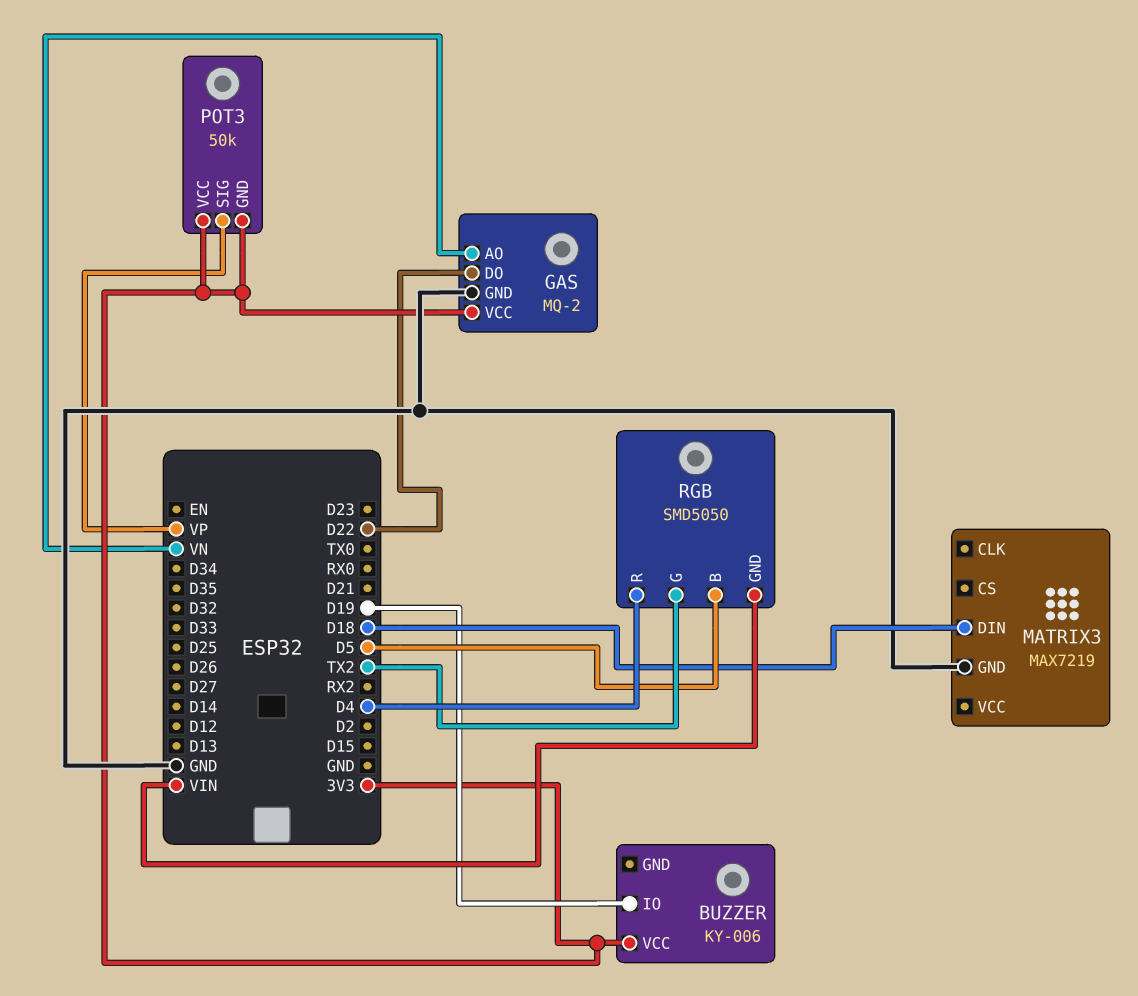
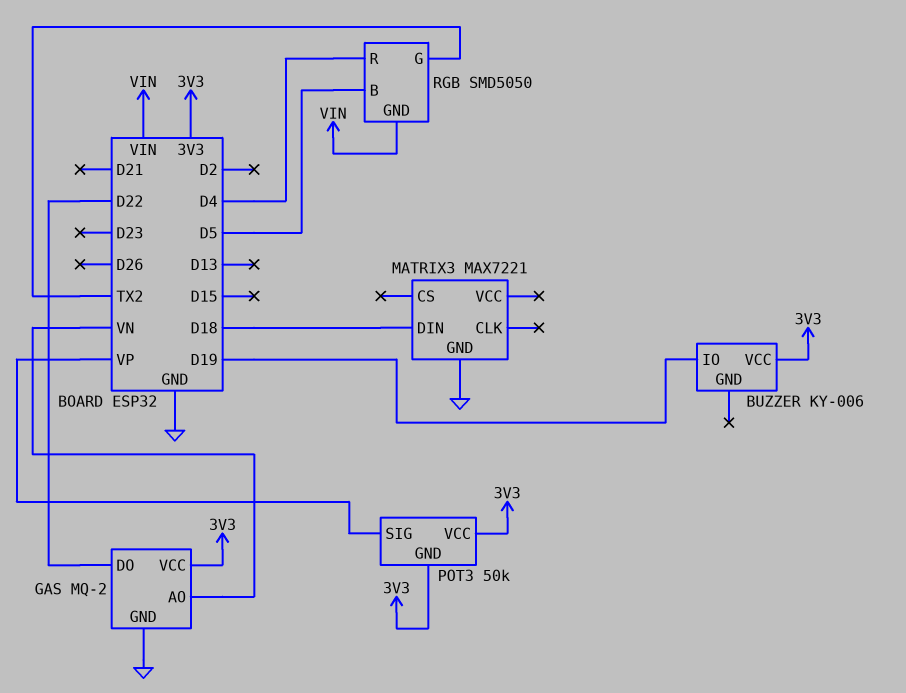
MATRIX3: MAX7219 -> MAX7221

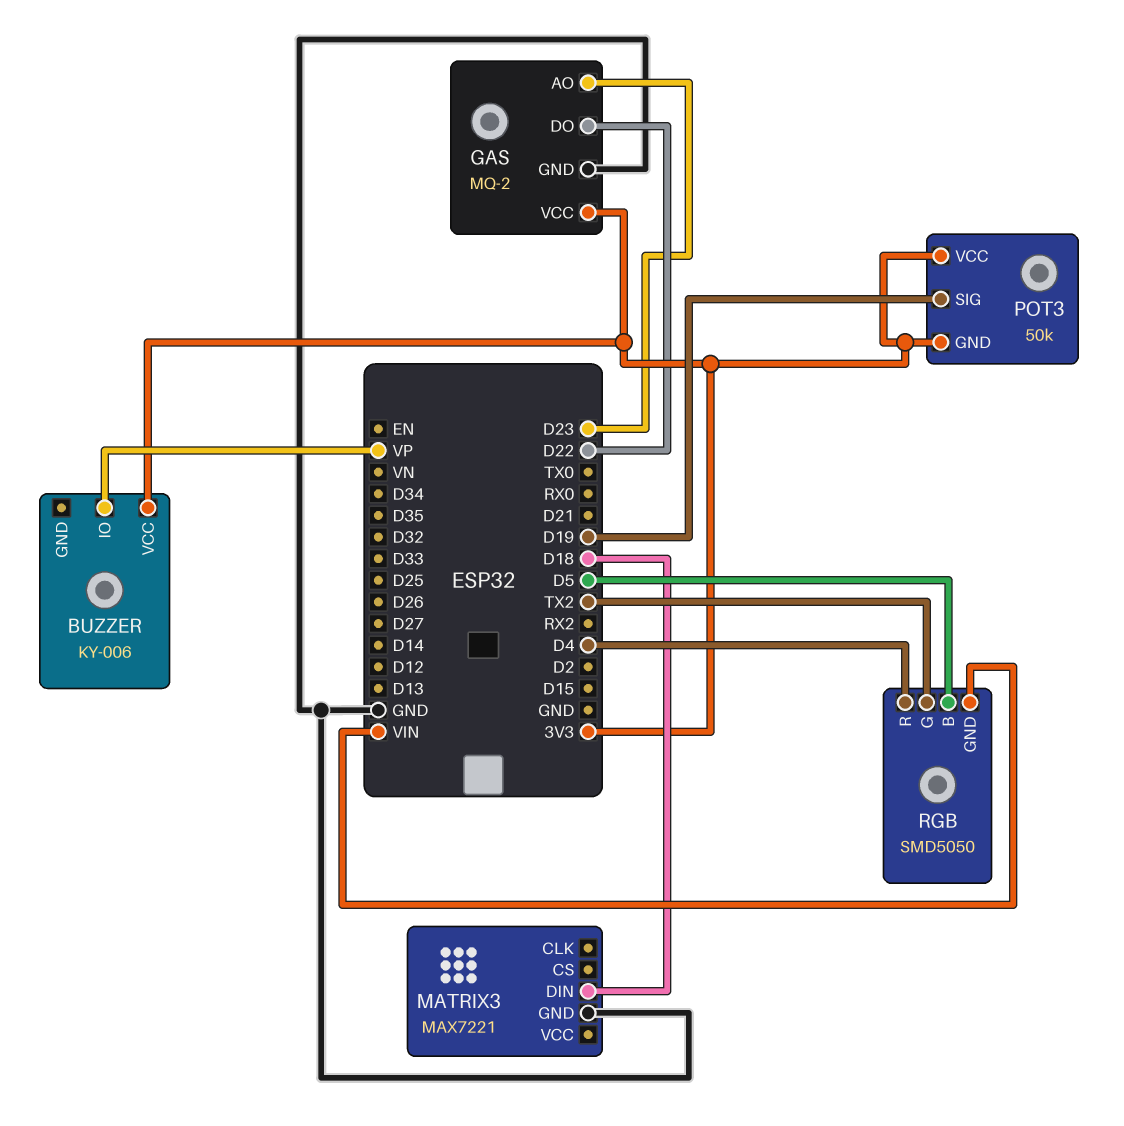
BUZZER pin IO: D19 -> VP
GAS pin AO: VN -> D23
POT3 pin SIG: VP -> D19

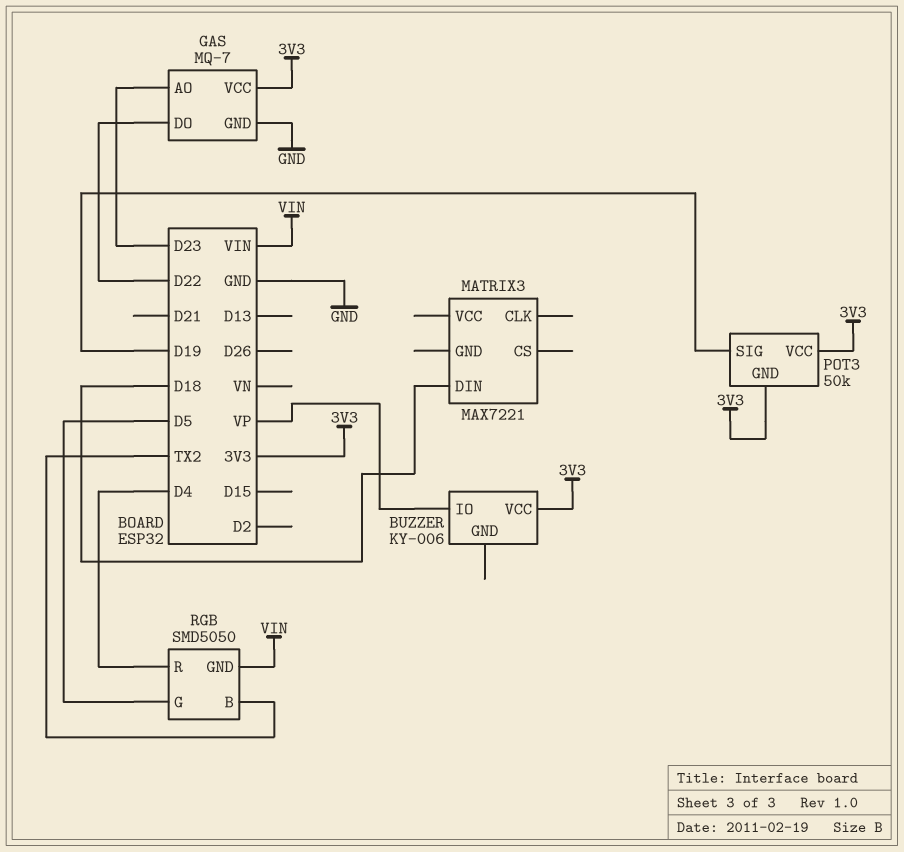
GAS: MQ-2 -> MQ-7
MATRIX3 pin GND: GND -> none
RGB pin B: D5 -> TX2
RGB pin G: TX2 -> D5

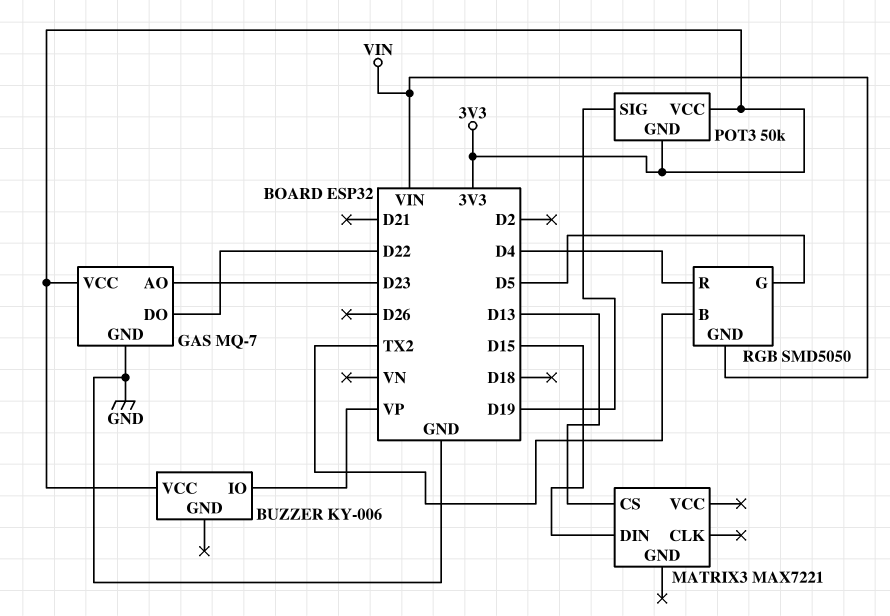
MATRIX3 pin CS: none -> D13
MATRIX3 pin DIN: D18 -> D15

